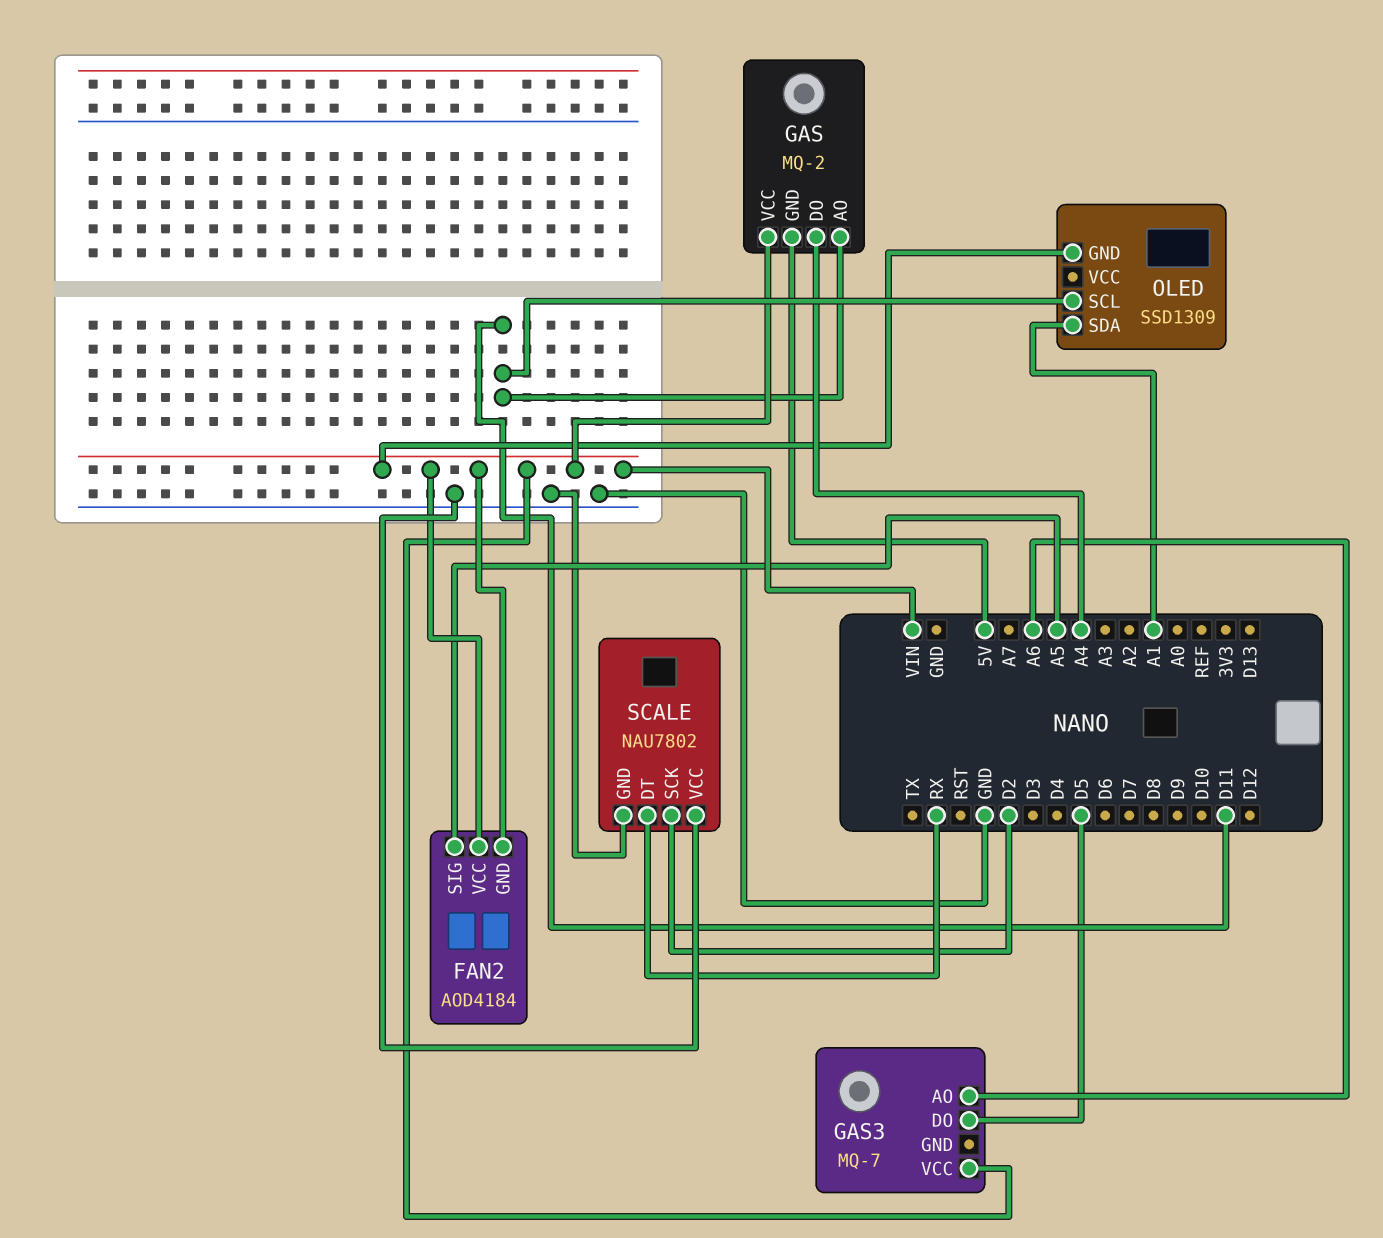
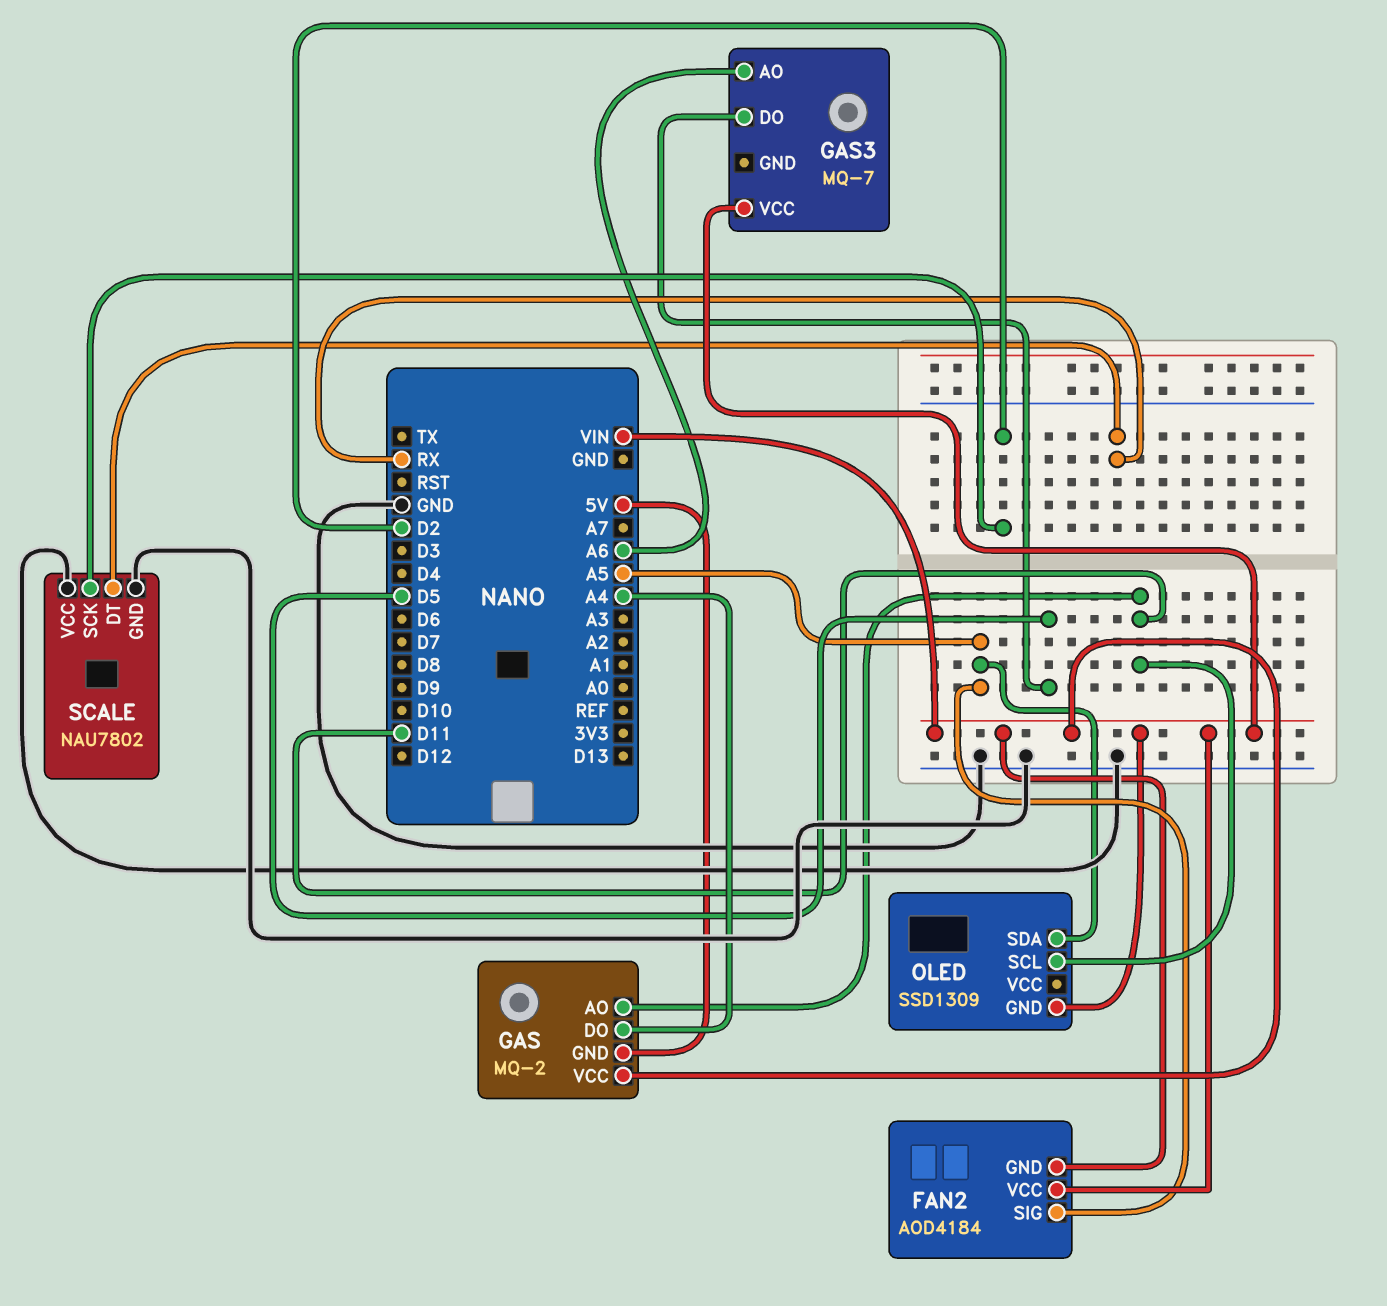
OLED pin SDA: A1 -> A5

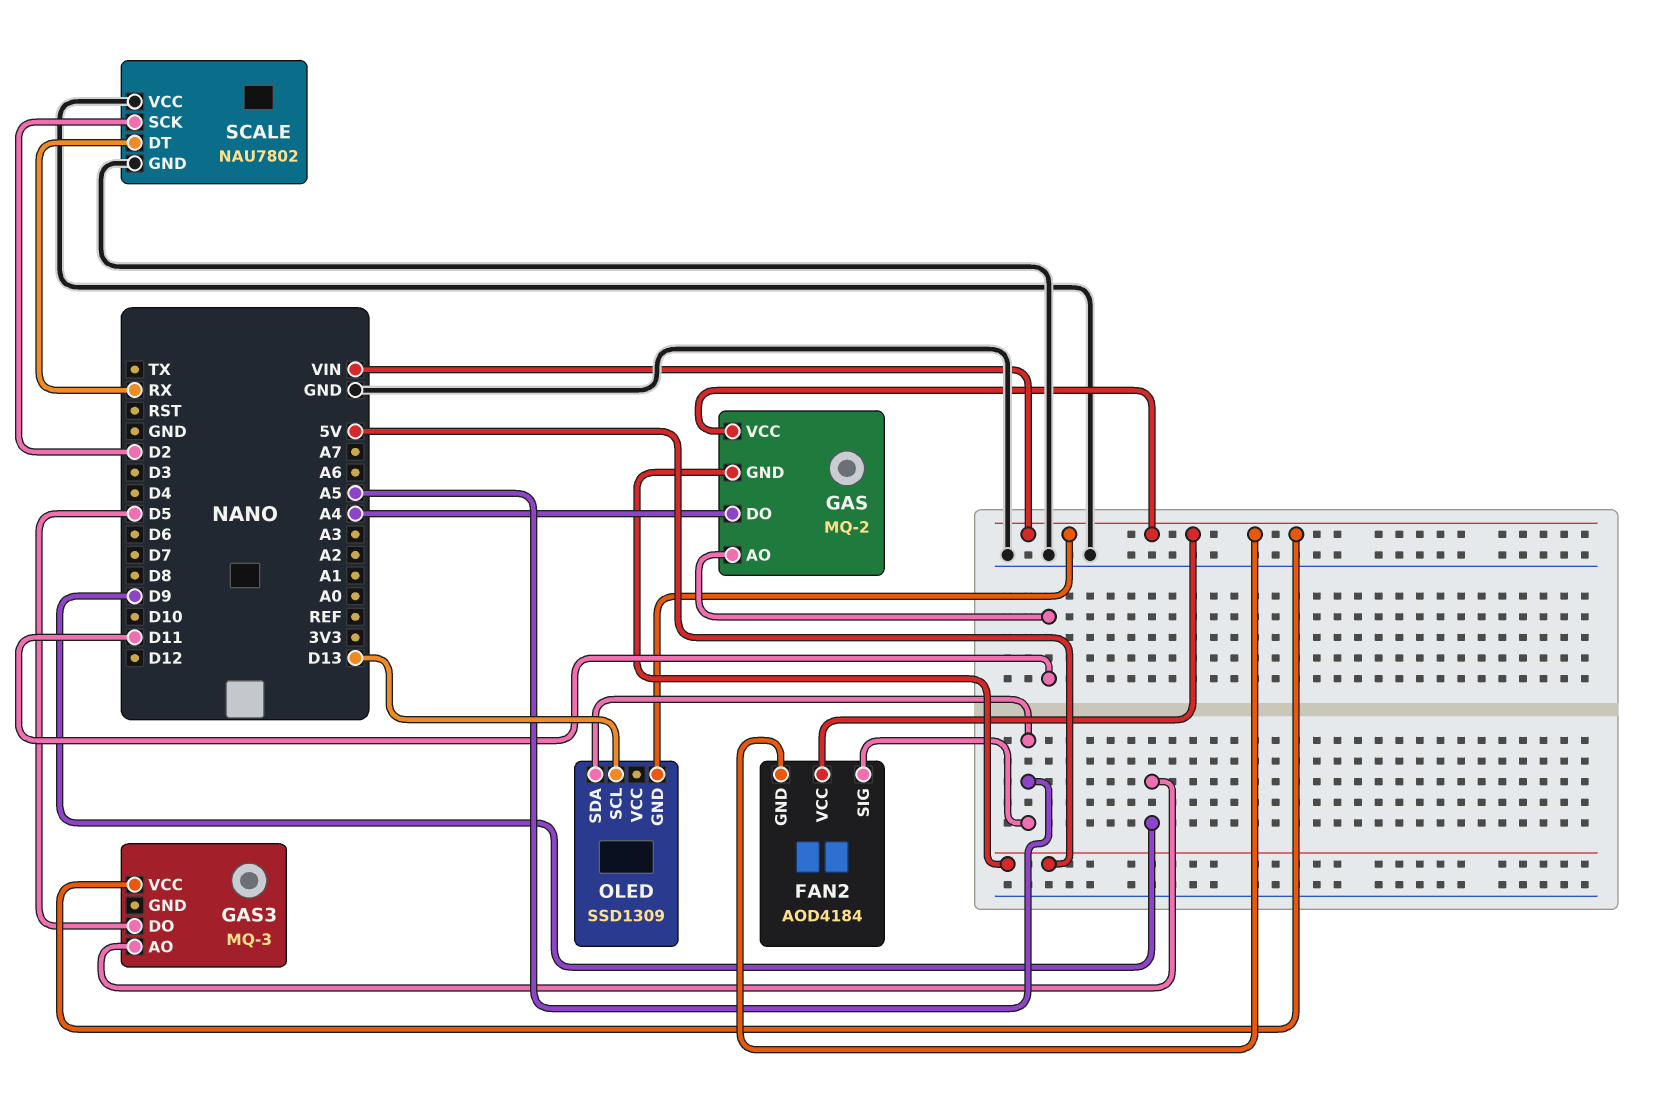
GAS3: MQ-7 -> MQ-3
GAS3 pin AO: A6 -> D9
OLED pin SCL: D11 -> D13

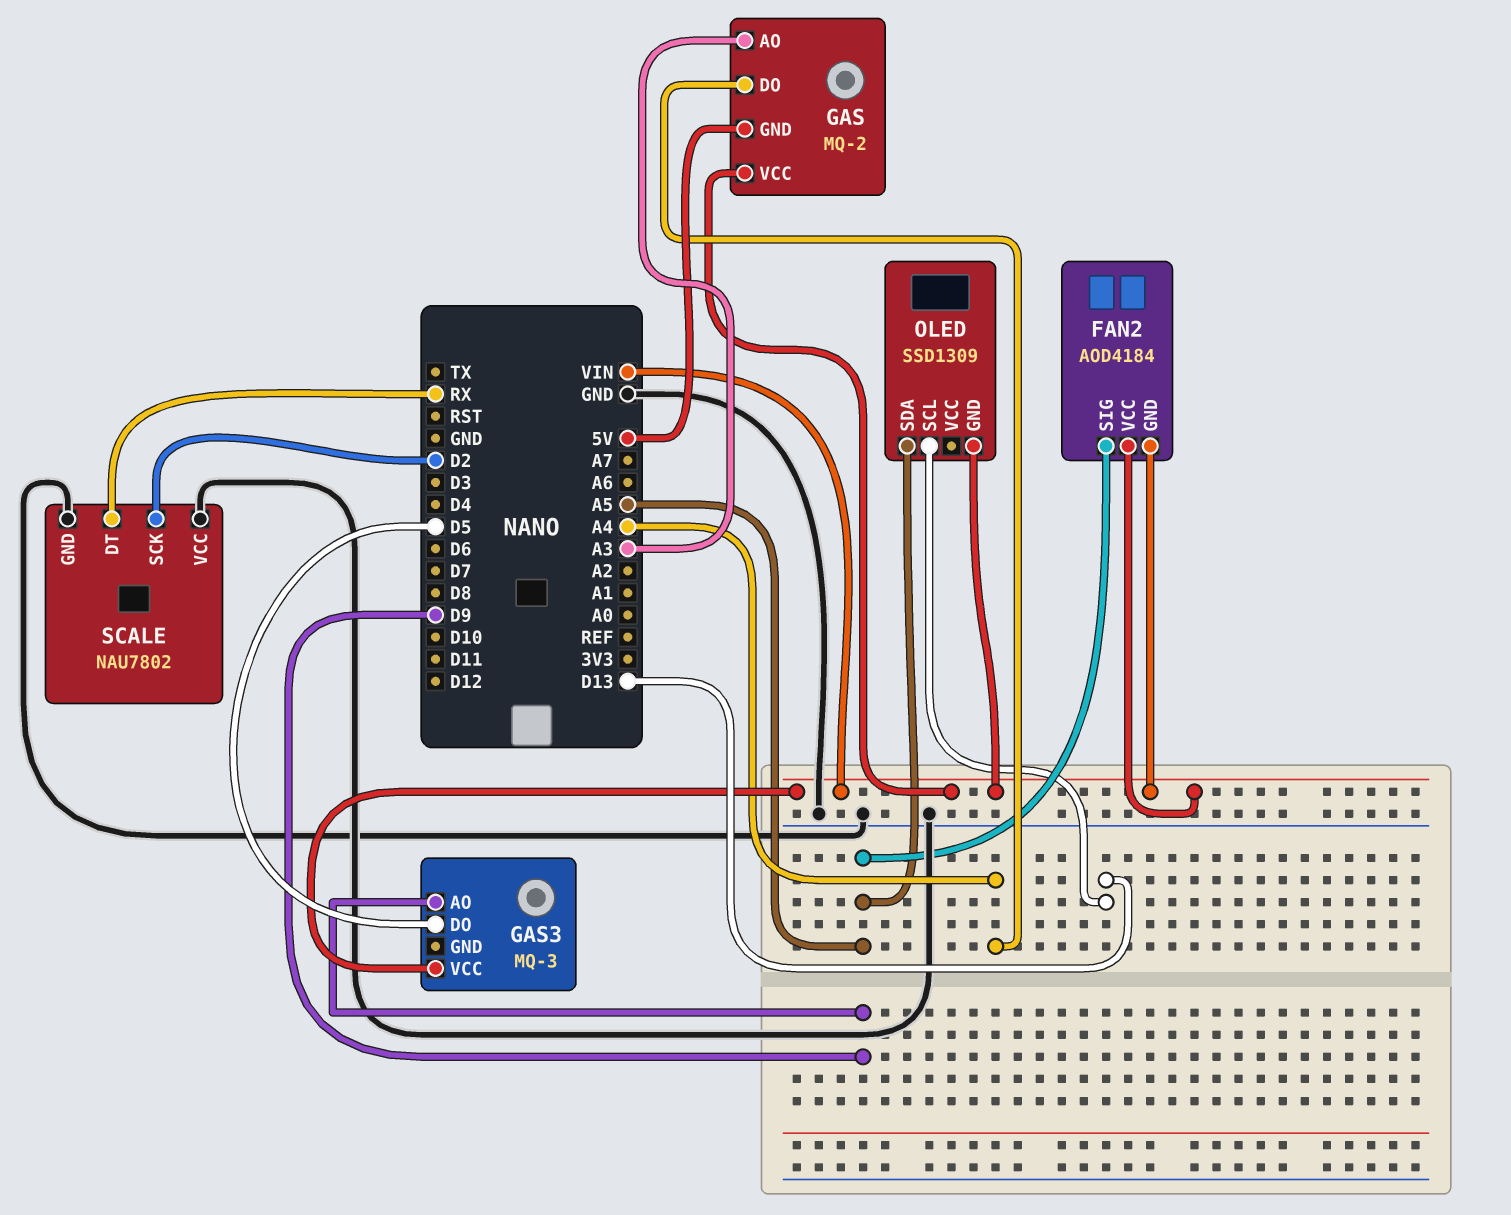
GAS pin AO: D11 -> A3

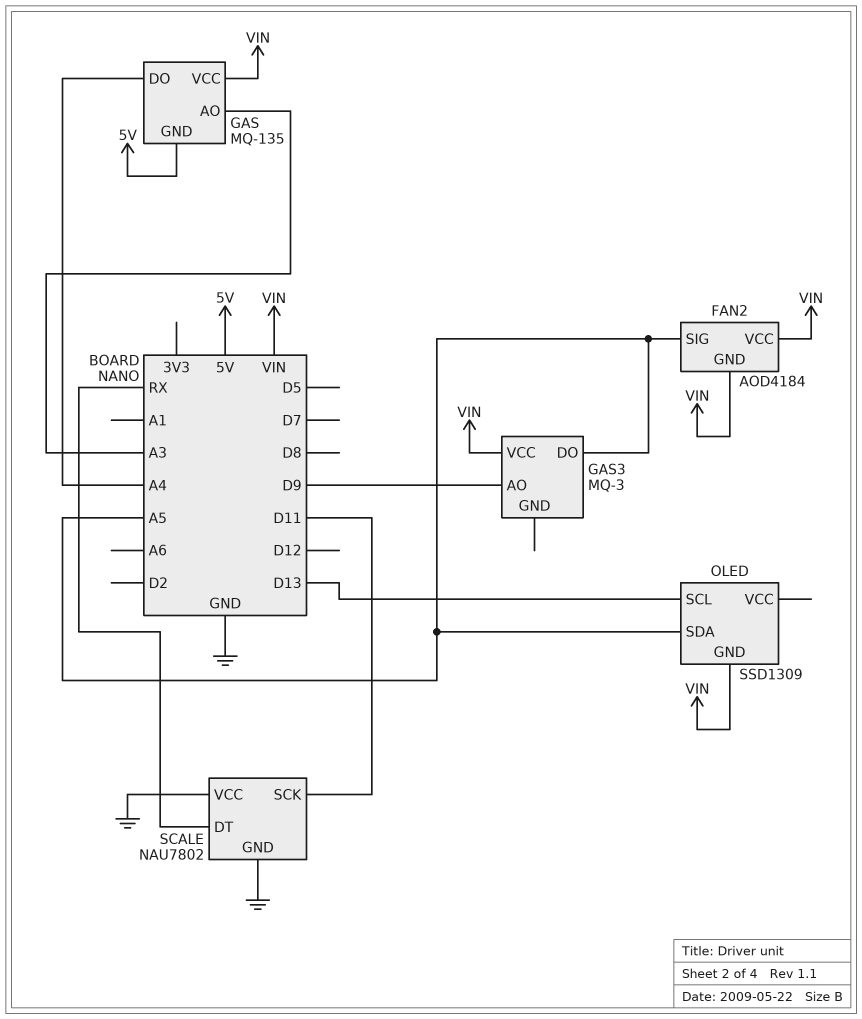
GAS: MQ-2 -> MQ-135
GAS3 pin DO: D5 -> A5
SCALE pin SCK: D2 -> D11

